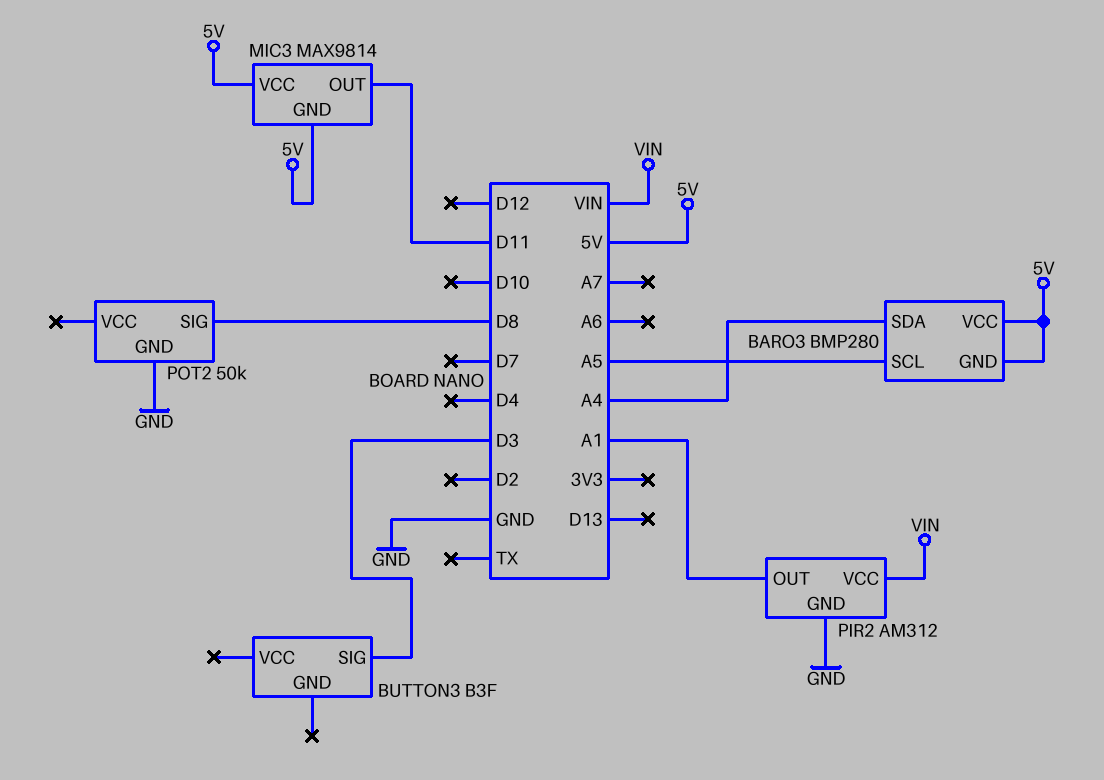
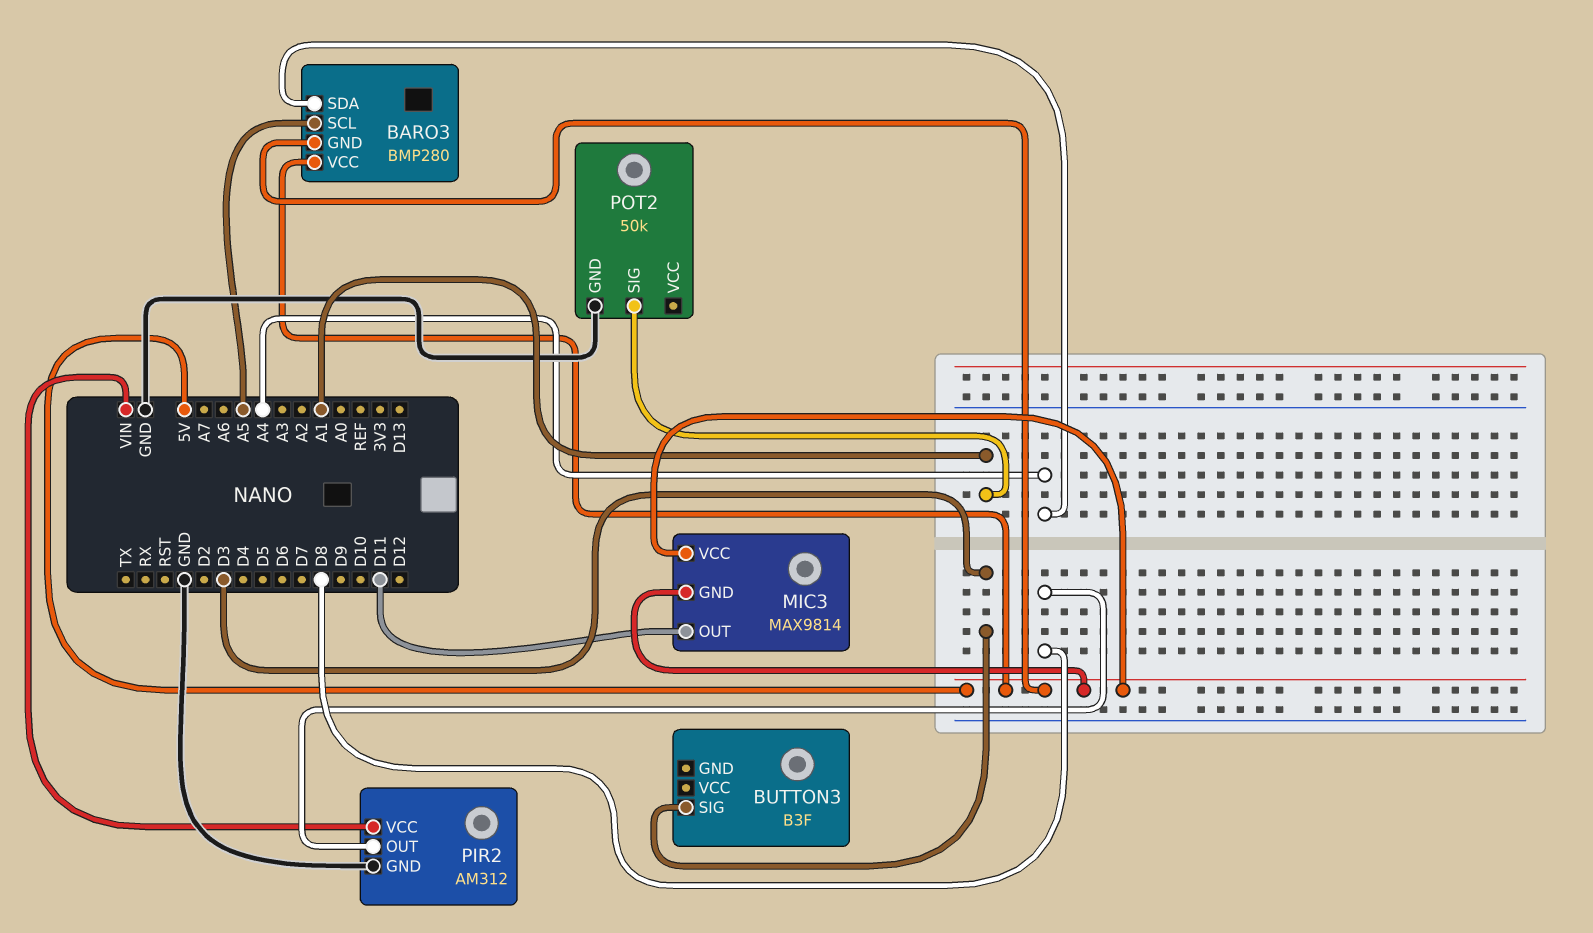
PIR2 pin OUT: A1 -> D8
POT2 pin SIG: D8 -> A1

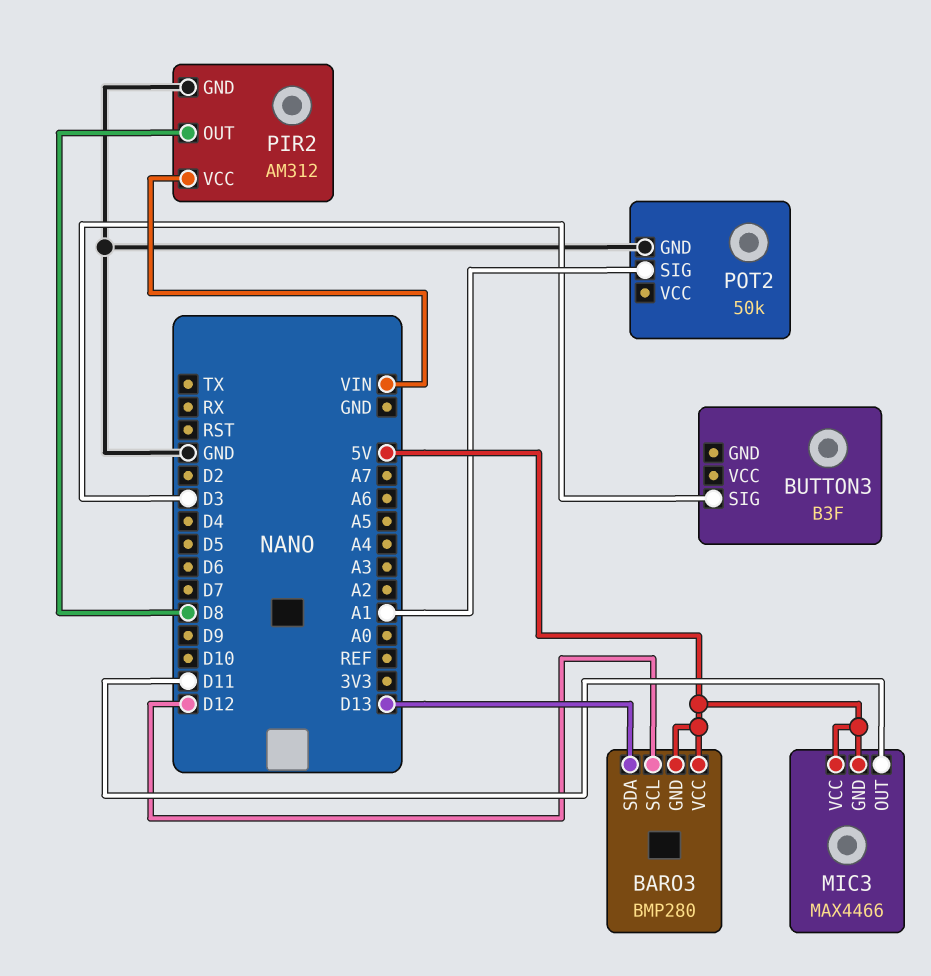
BARO3 pin SCL: A5 -> D12
BARO3 pin SDA: A4 -> D13
MIC3: MAX9814 -> MAX4466

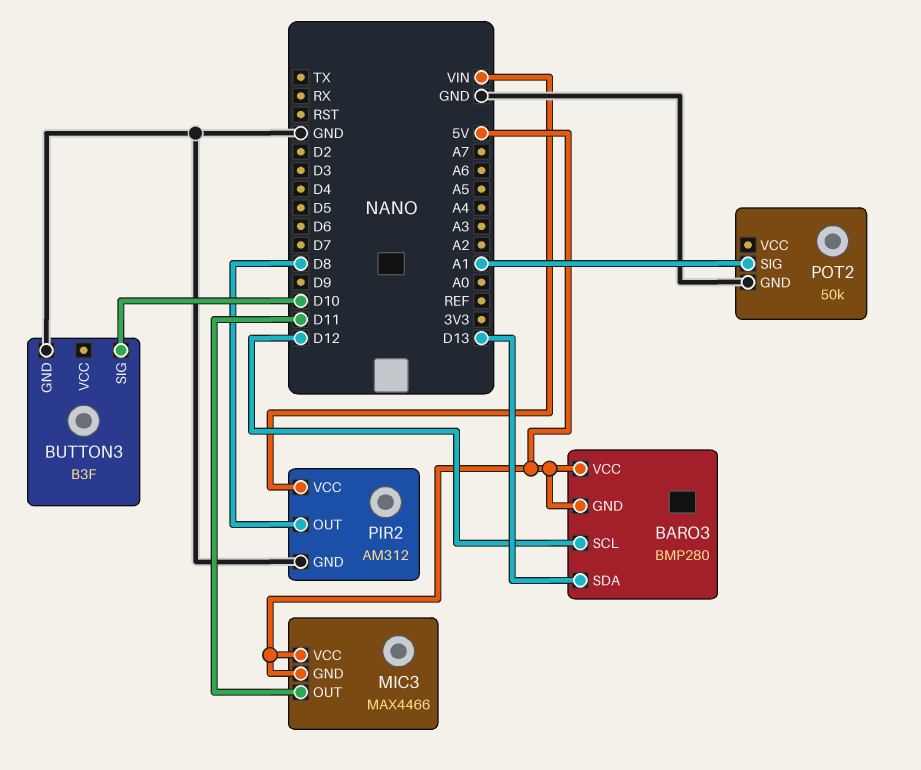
BUTTON3 pin GND: none -> GND
BUTTON3 pin SIG: D3 -> D10

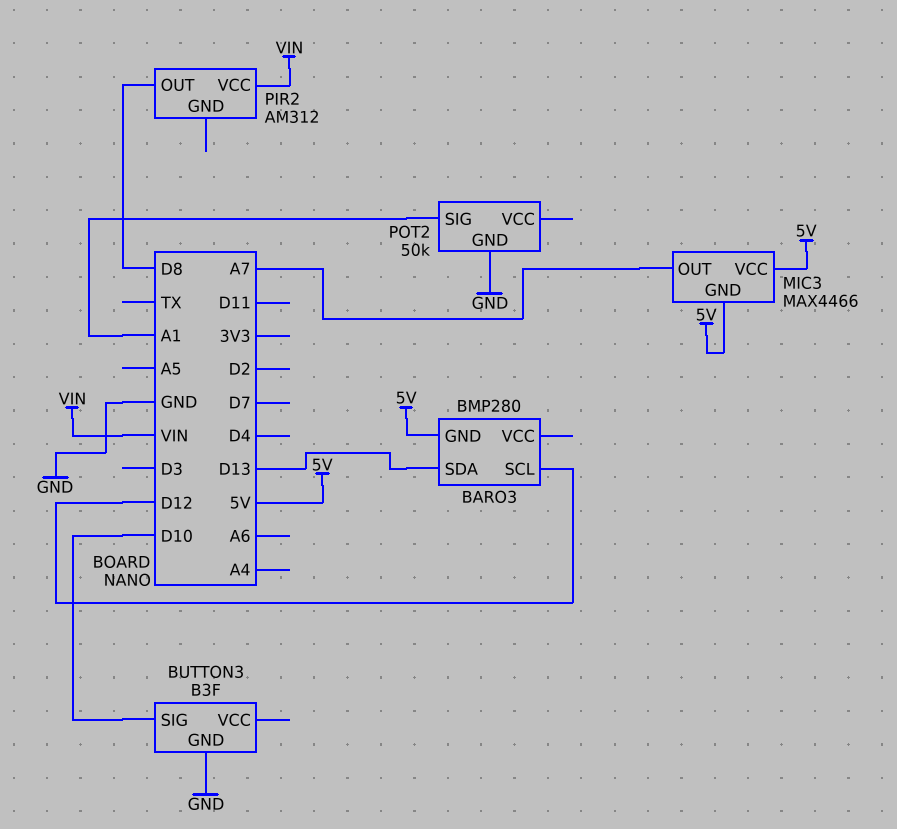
BARO3 pin VCC: 5V -> none
MIC3 pin OUT: D11 -> A7
PIR2 pin GND: GND -> none

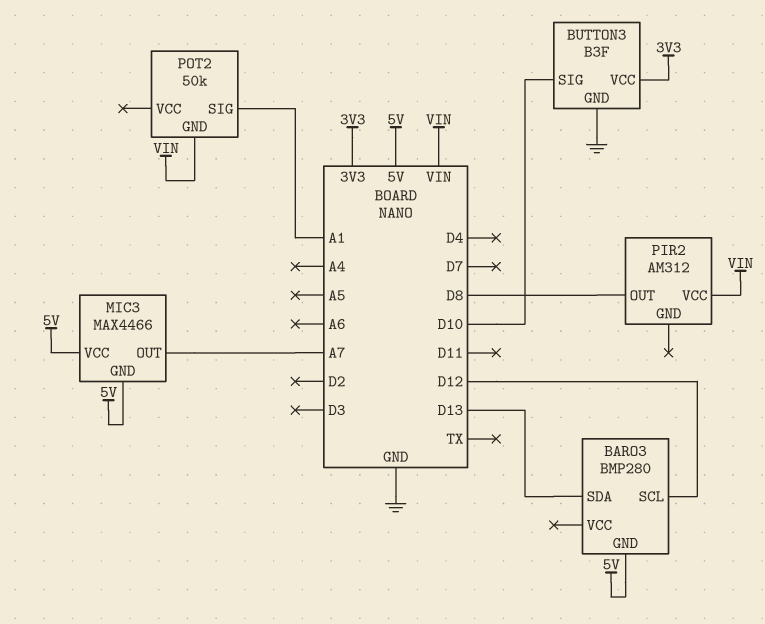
BUTTON3 pin VCC: none -> 3V3
POT2 pin GND: GND -> VIN

